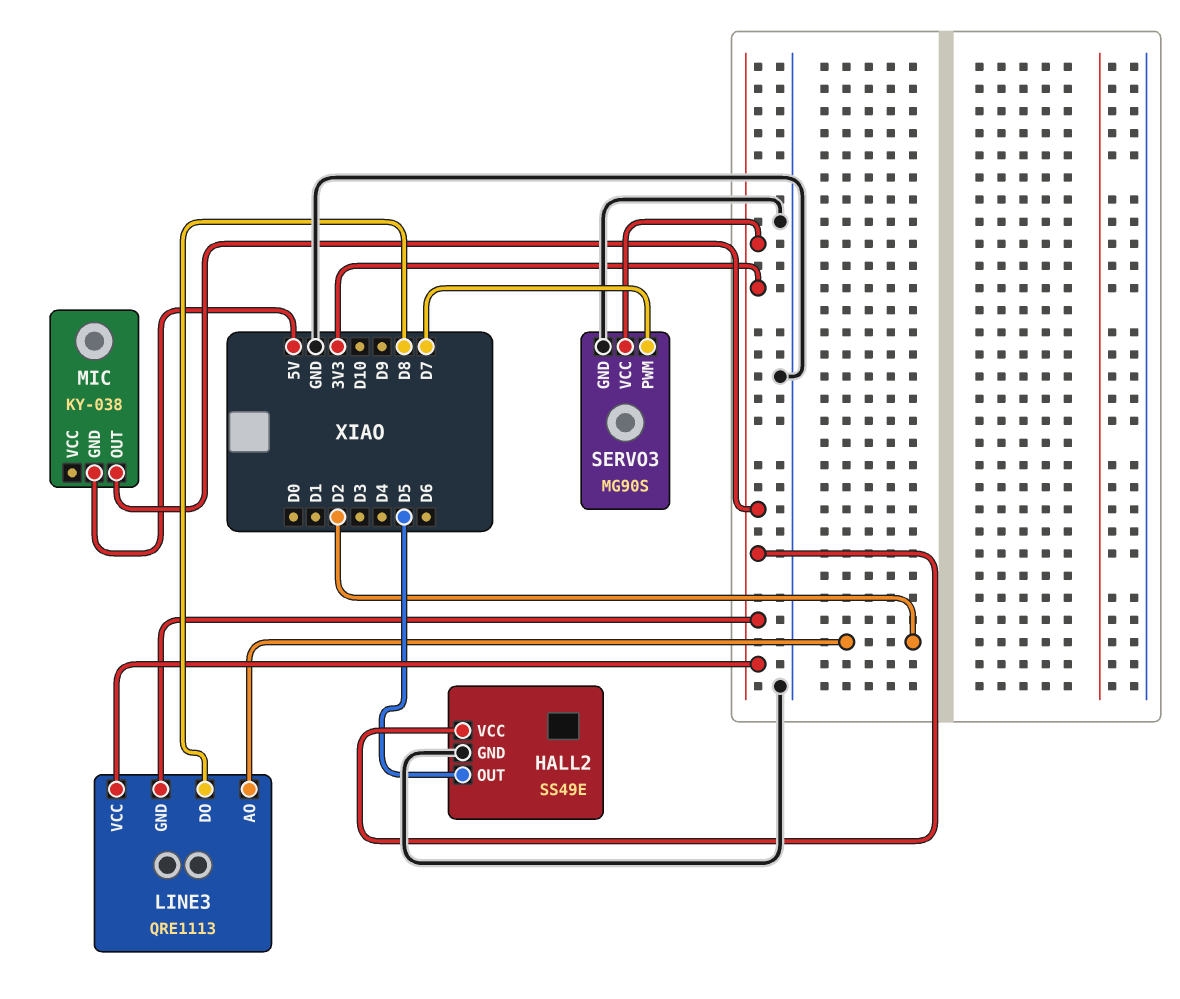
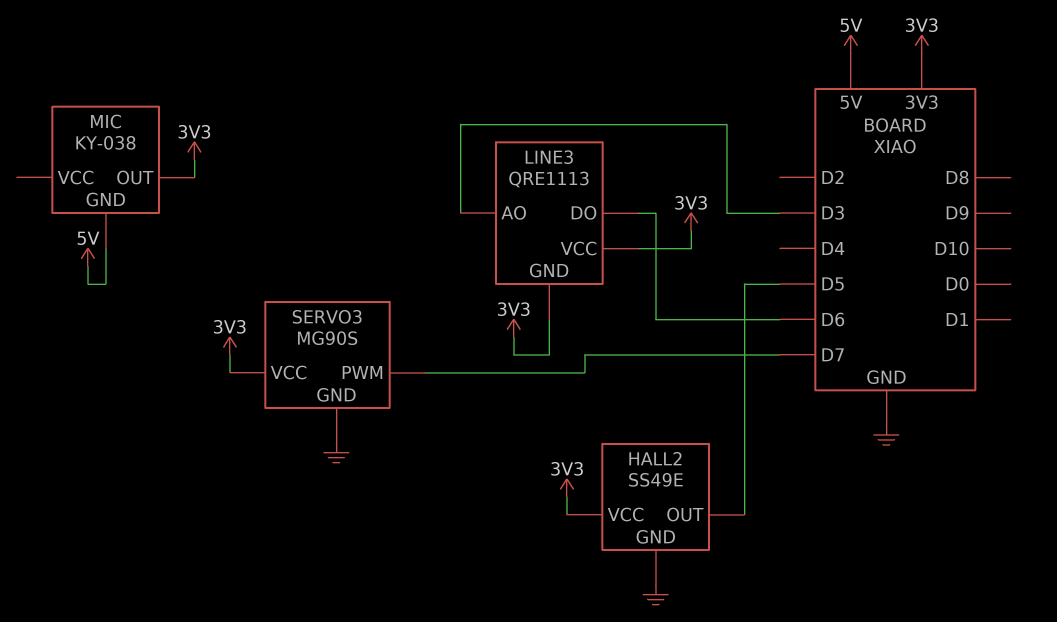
LINE3 pin AO: D2 -> D3
LINE3 pin DO: D8 -> D6

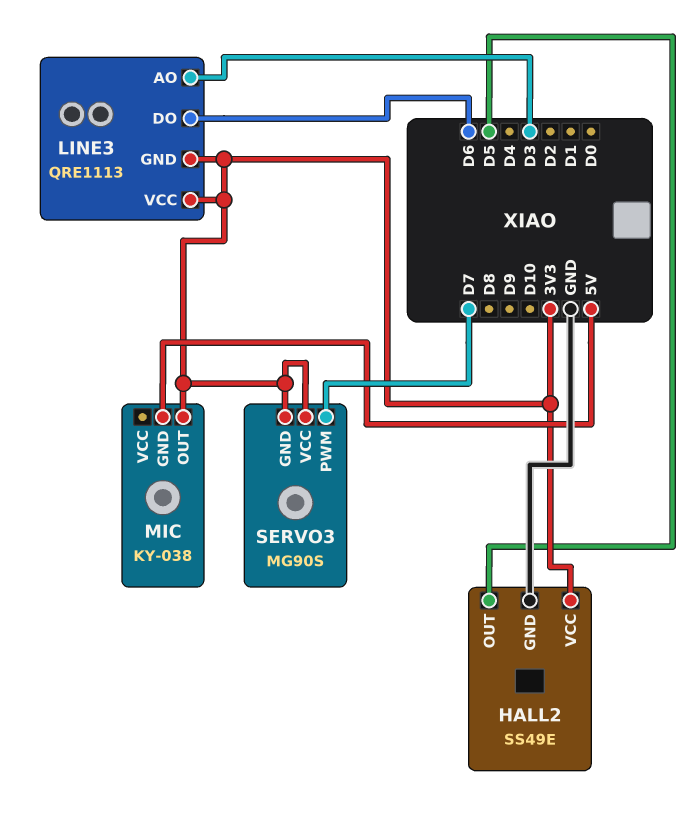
SERVO3 pin GND: GND -> 3V3

